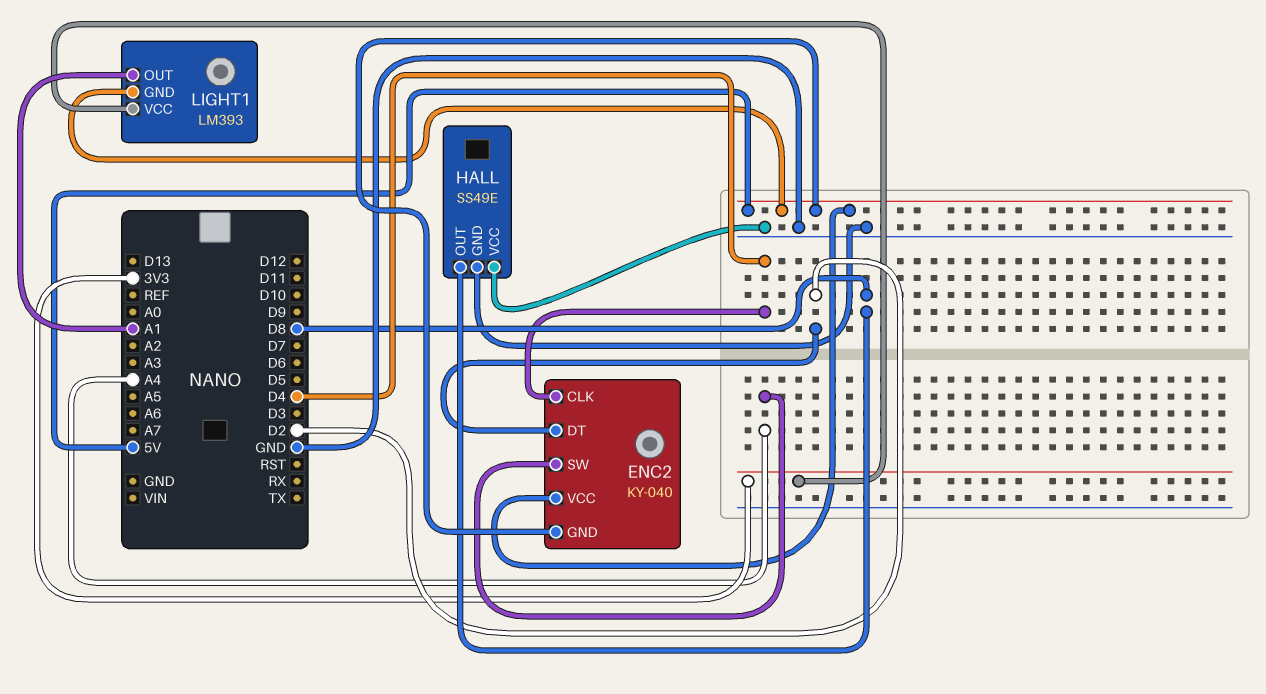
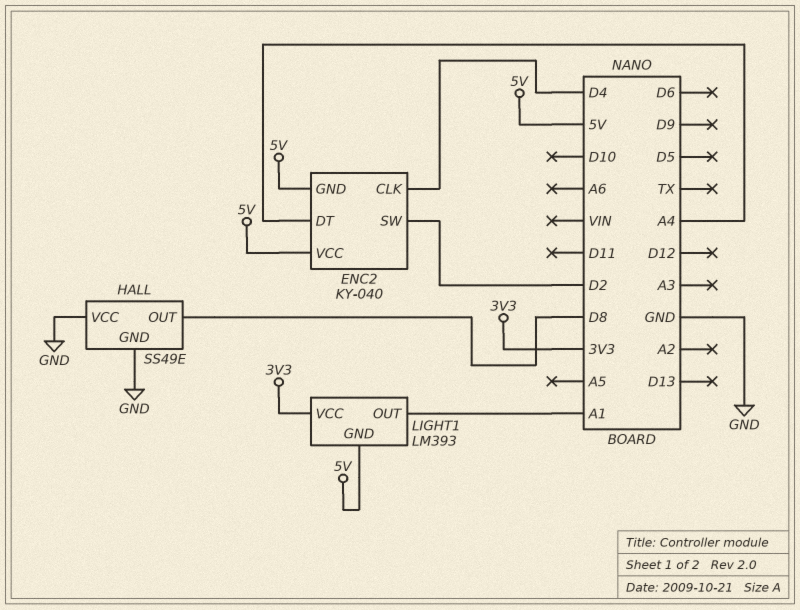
ENC2 pin DT: D2 -> A4
ENC2 pin SW: A4 -> D2

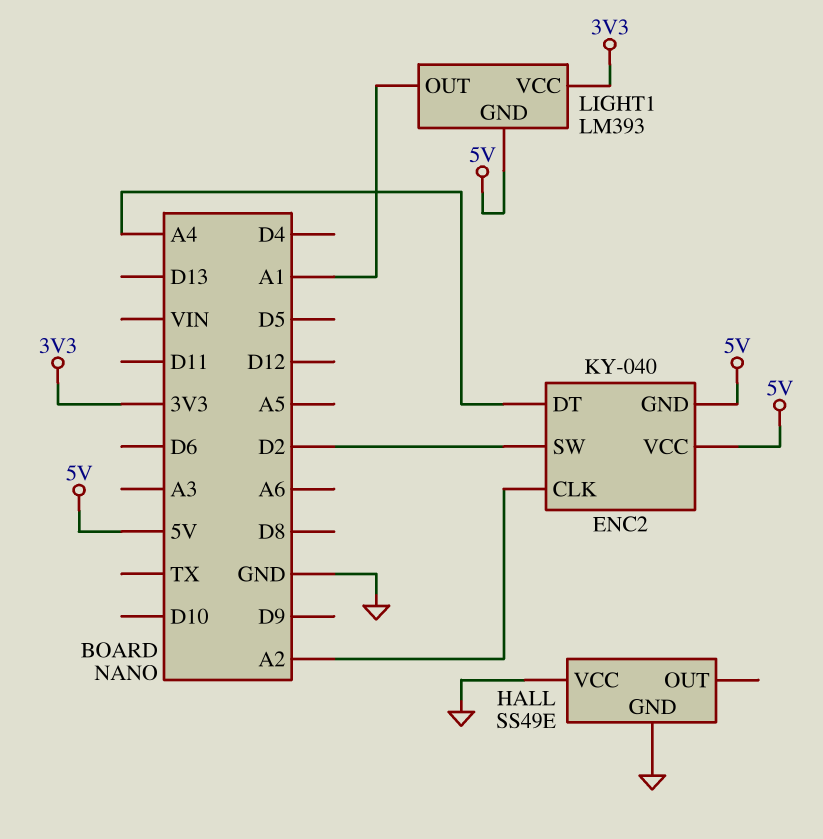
ENC2 pin CLK: D4 -> A2
HALL pin OUT: D8 -> none

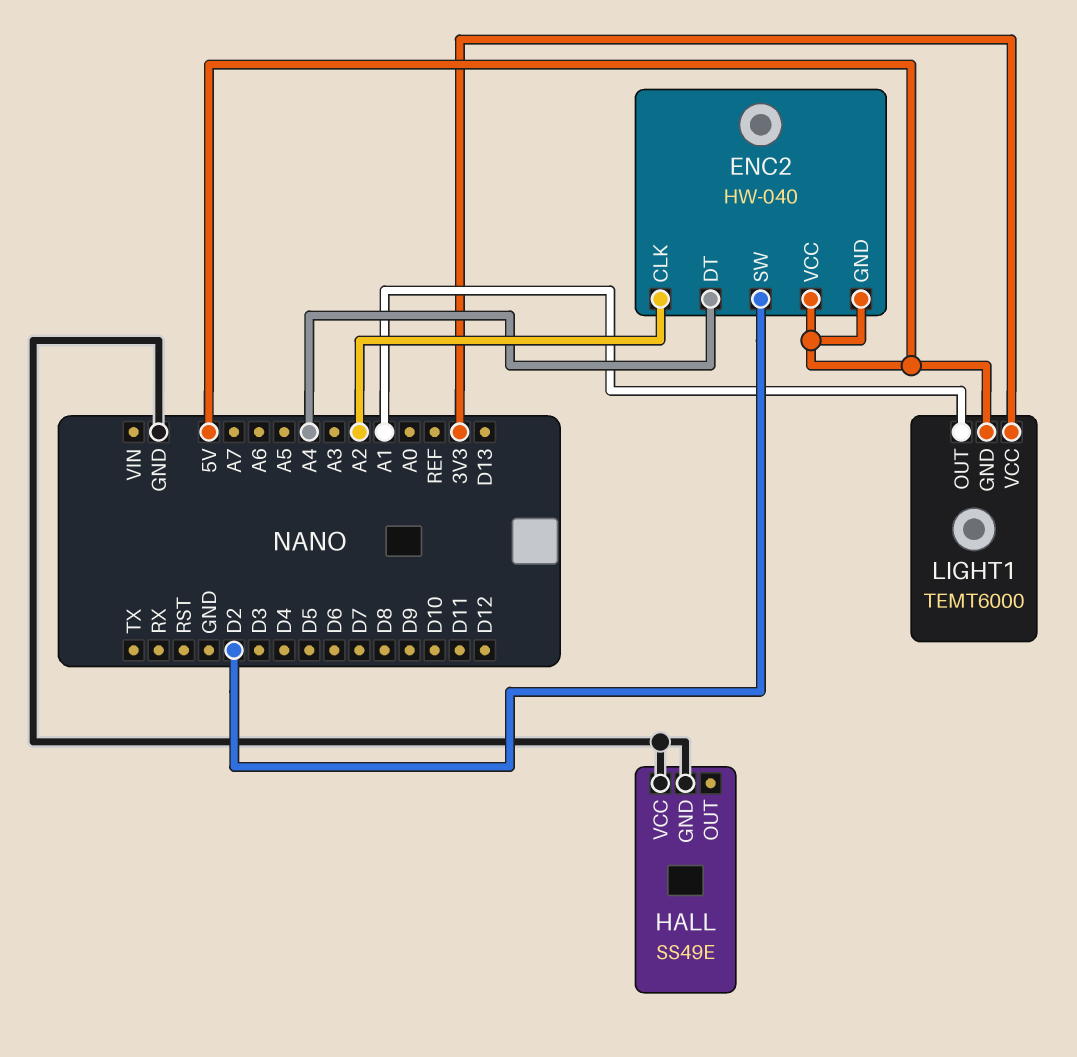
ENC2: KY-040 -> HW-040
LIGHT1: LM393 -> TEMT6000

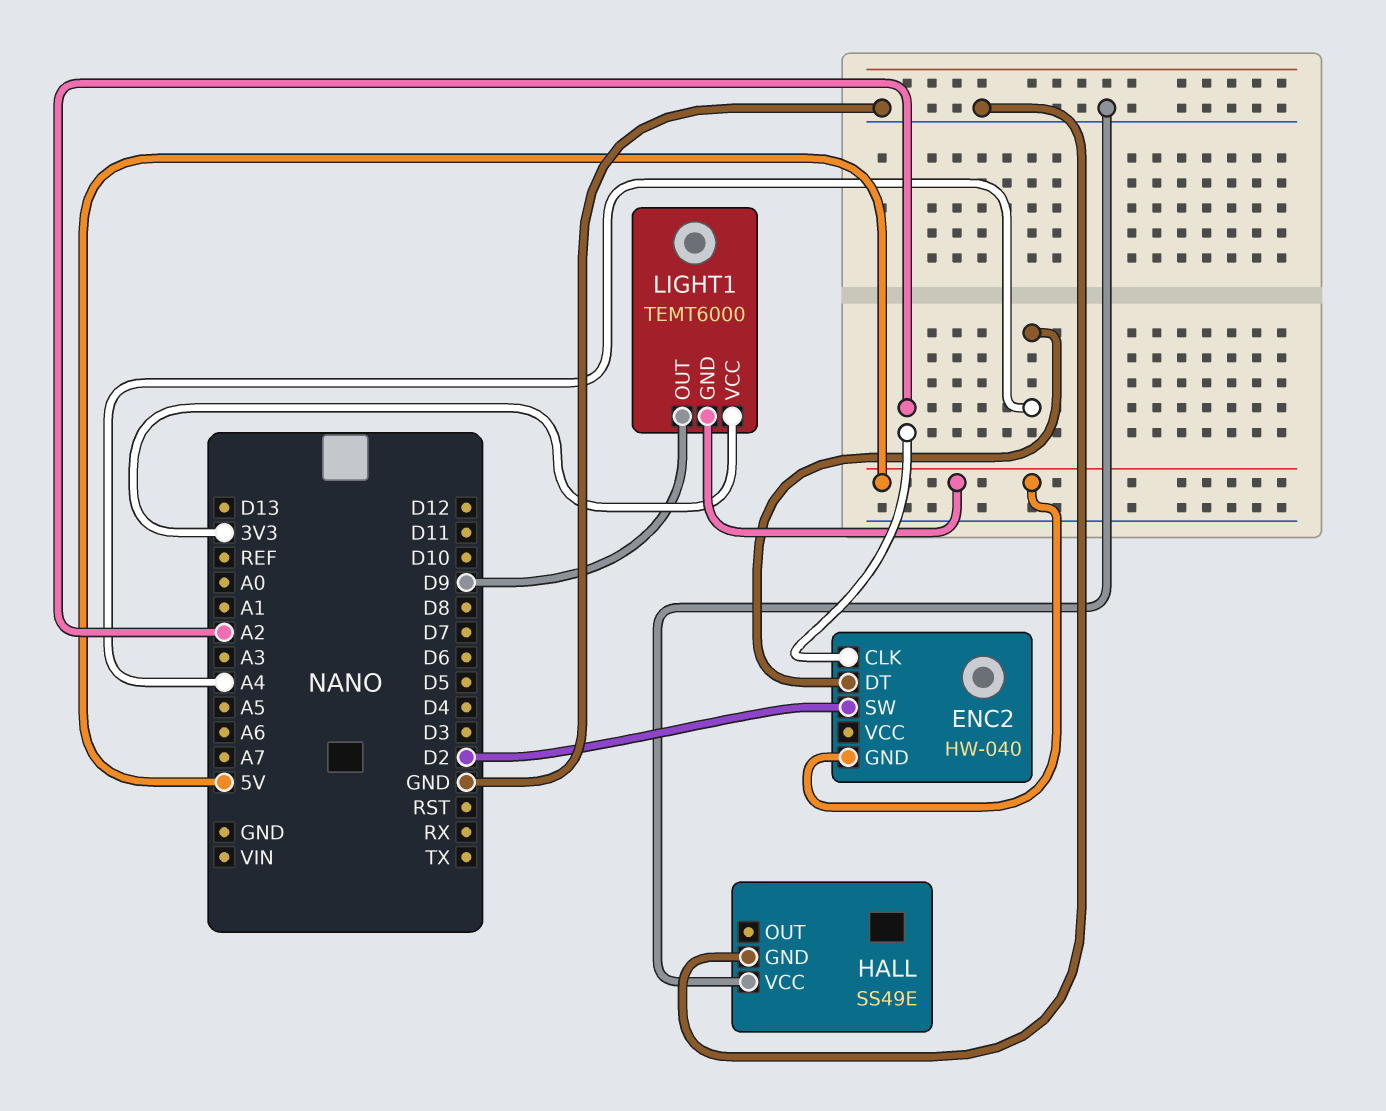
ENC2 pin VCC: 5V -> none
LIGHT1 pin OUT: A1 -> D9

